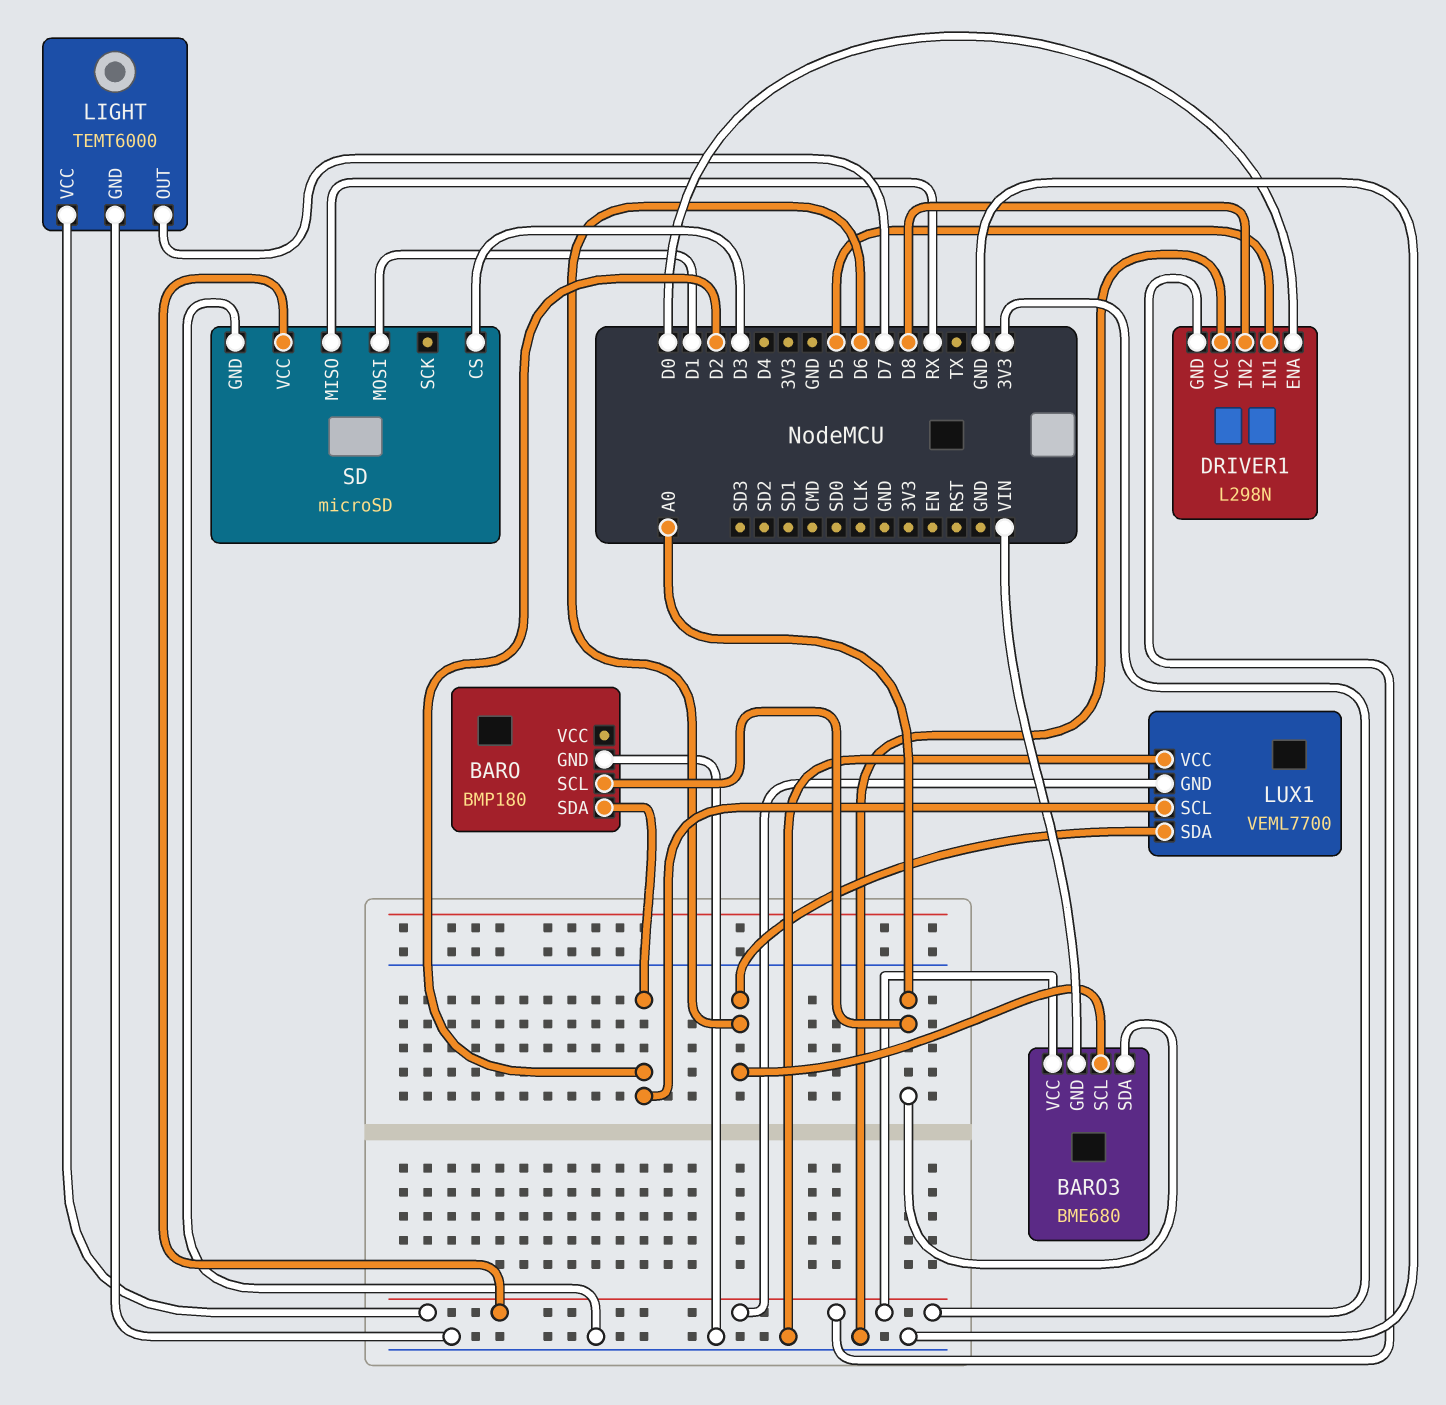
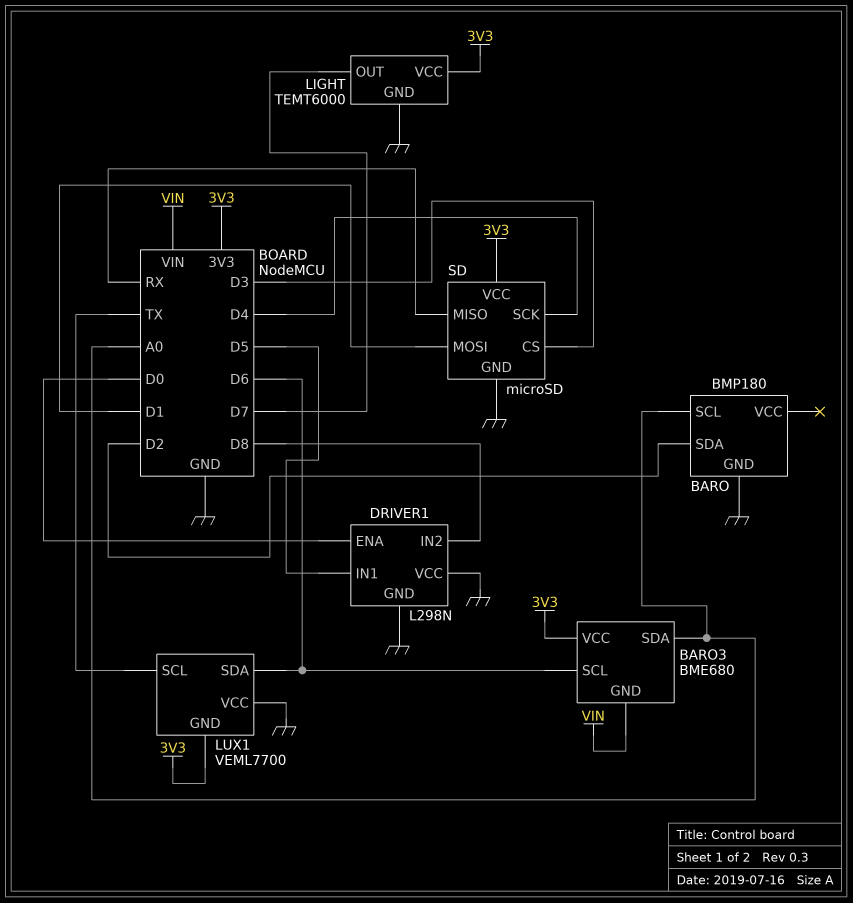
DRIVER1 pin GND: 3V3 -> GND
LUX1 pin SCL: D2 -> TX
SD pin SCK: none -> D4

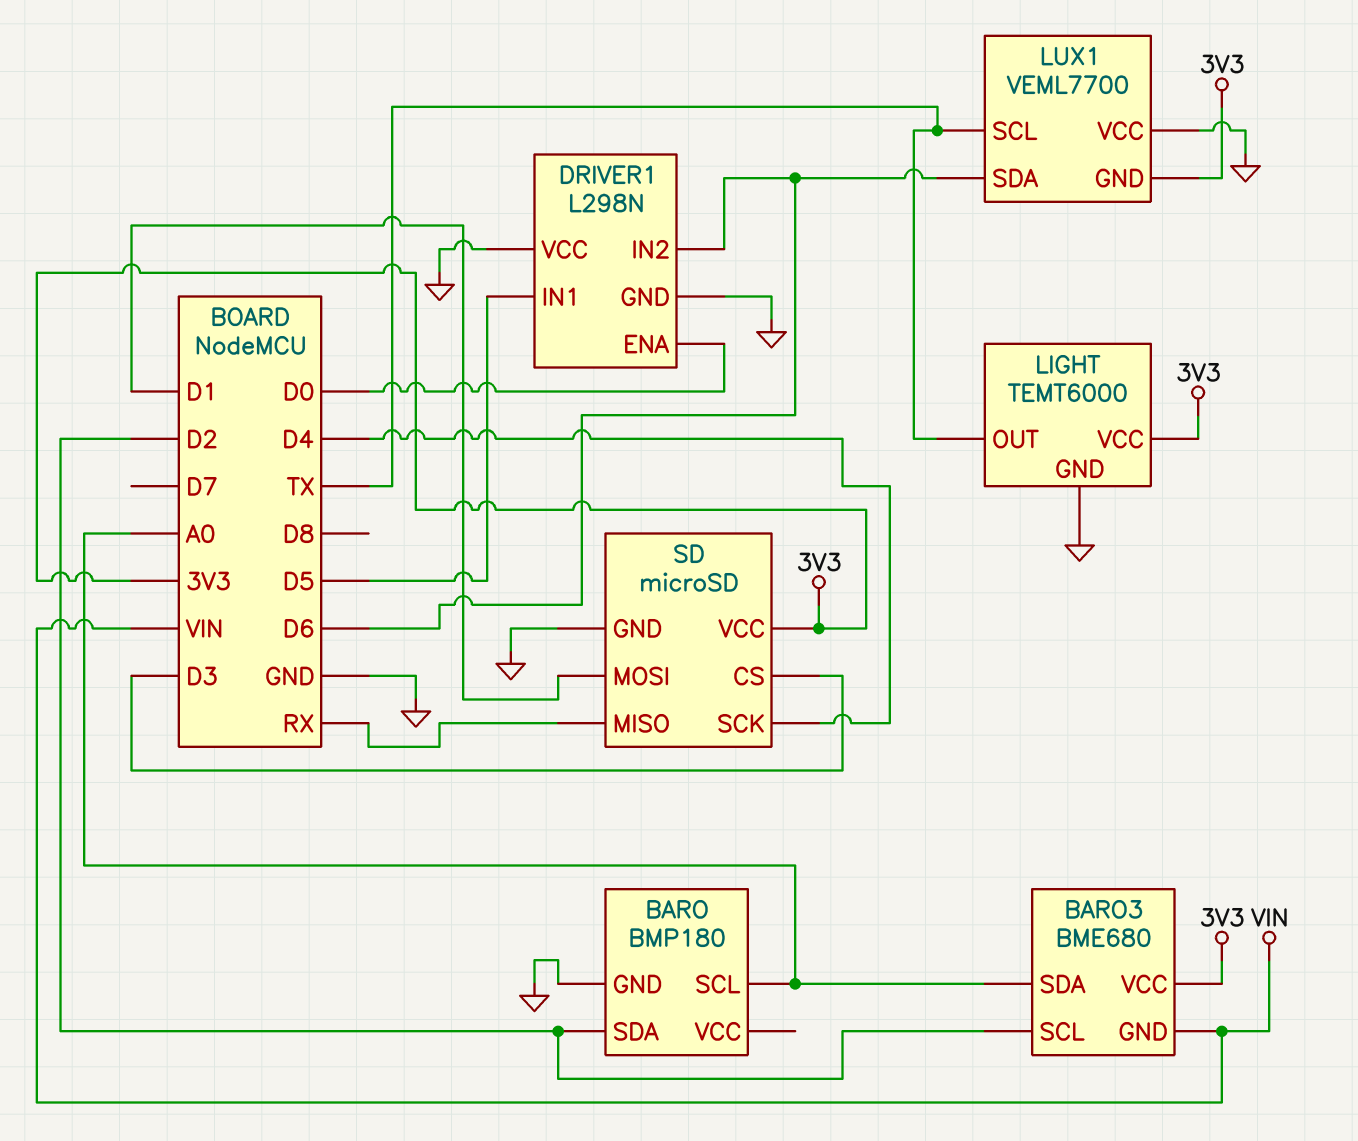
BARO3 pin SCL: D6 -> D2
DRIVER1 pin IN2: D8 -> D6
LIGHT pin OUT: D7 -> TX

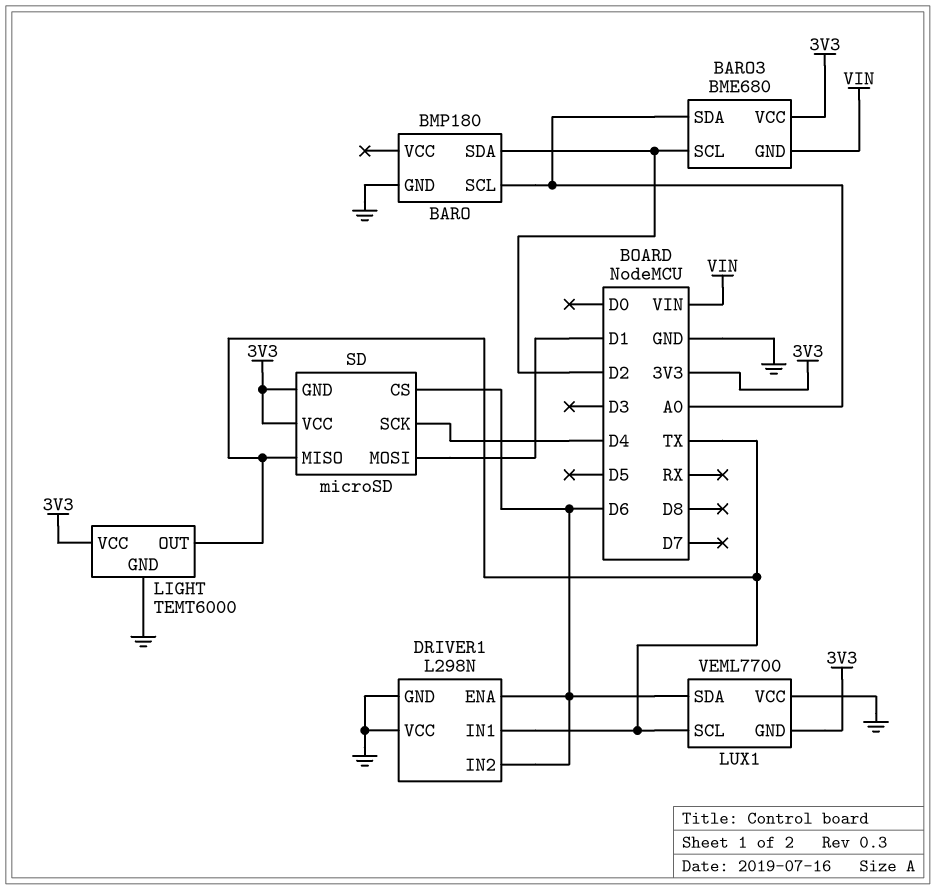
DRIVER1 pin ENA: D0 -> D6
DRIVER1 pin IN1: D5 -> TX
SD pin CS: D3 -> D6
SD pin GND: GND -> 3V3
SD pin MISO: RX -> TX

